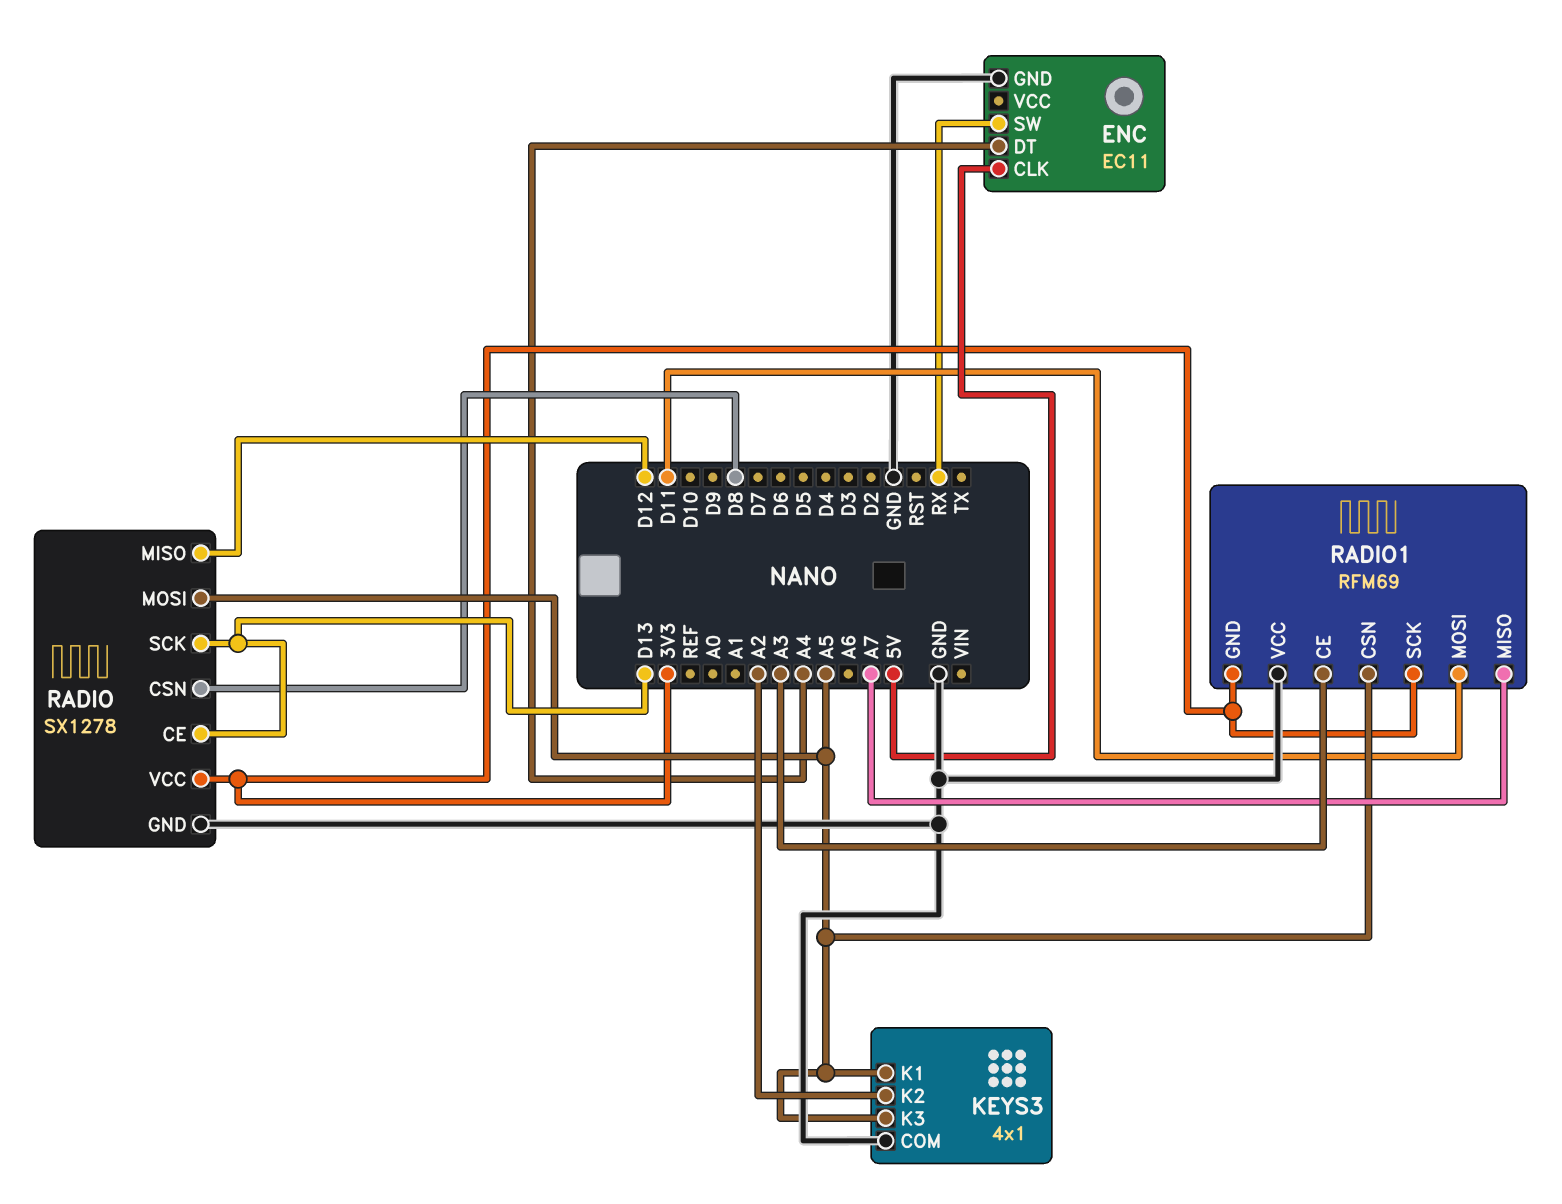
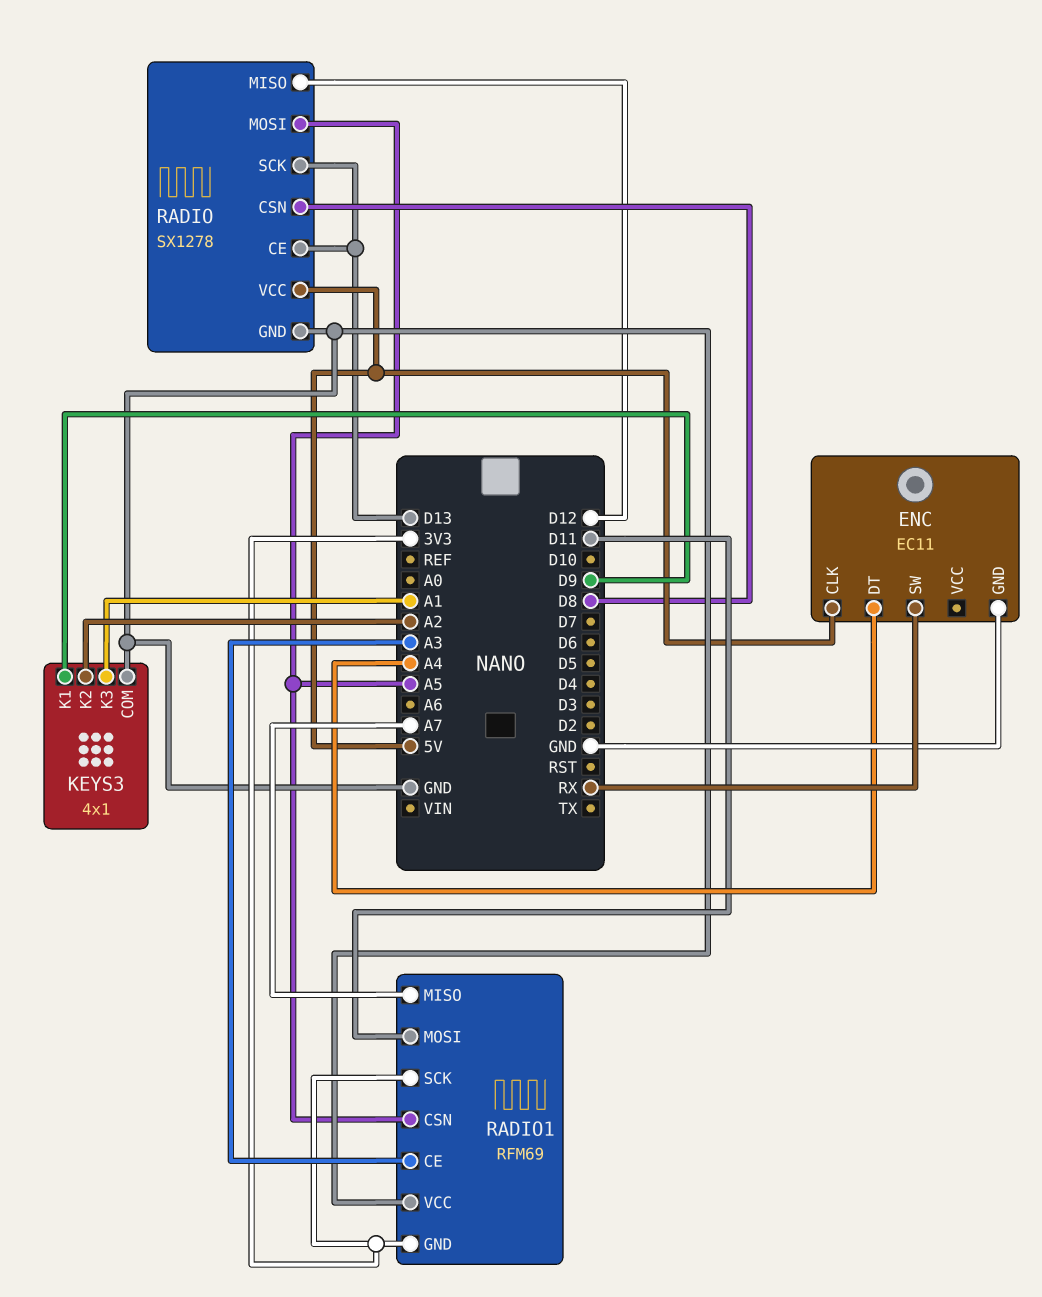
KEYS3 pin K1: A5 -> D9
KEYS3 pin K3: A5 -> A1
RADIO pin VCC: 3V3 -> 5V

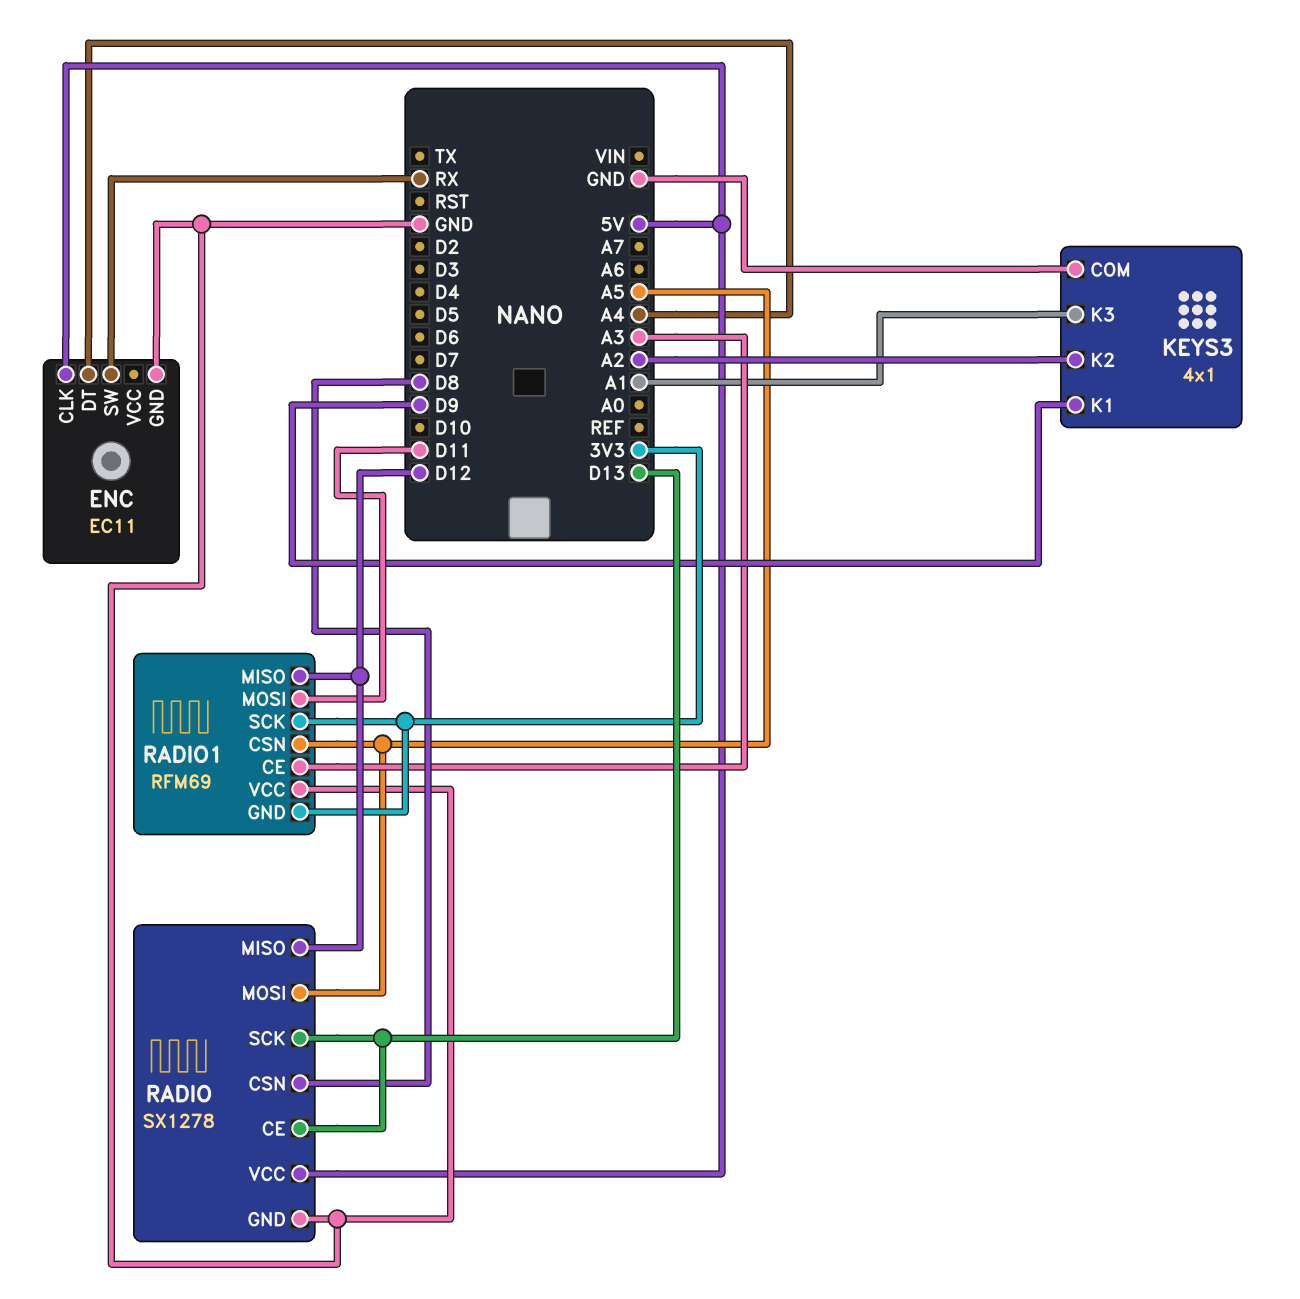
RADIO1 pin MISO: A7 -> D12

